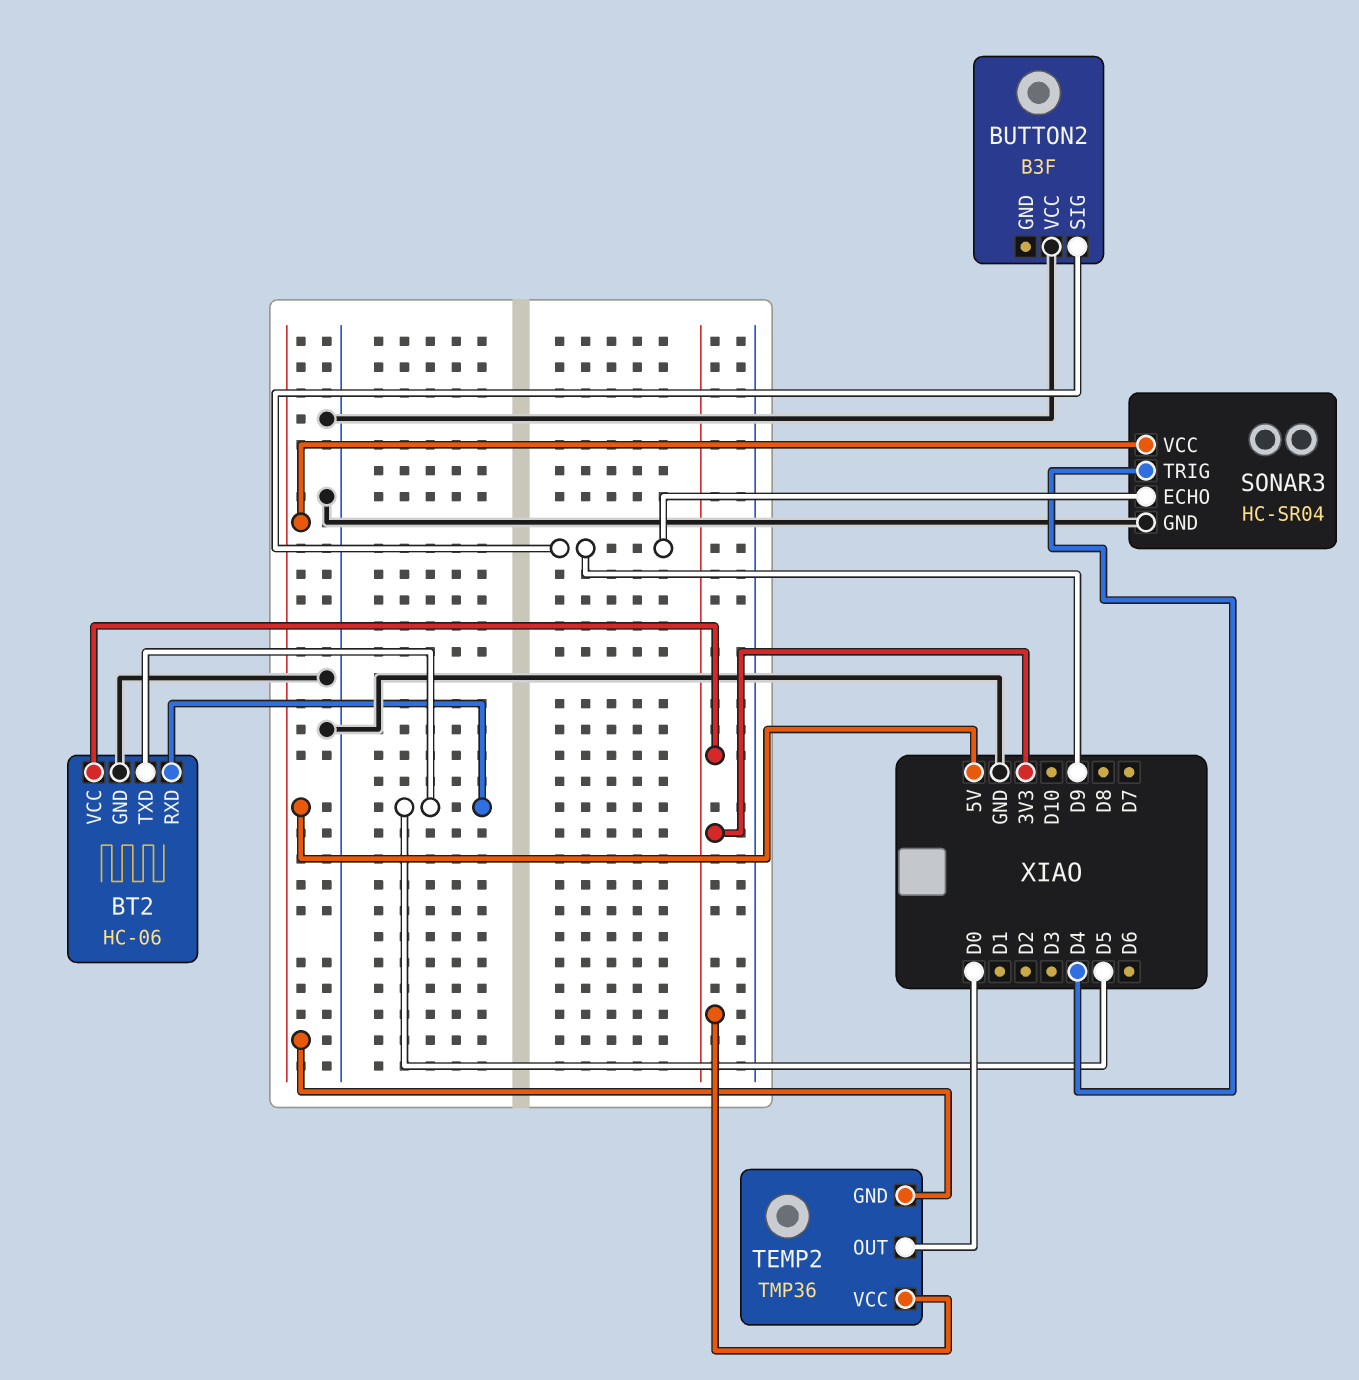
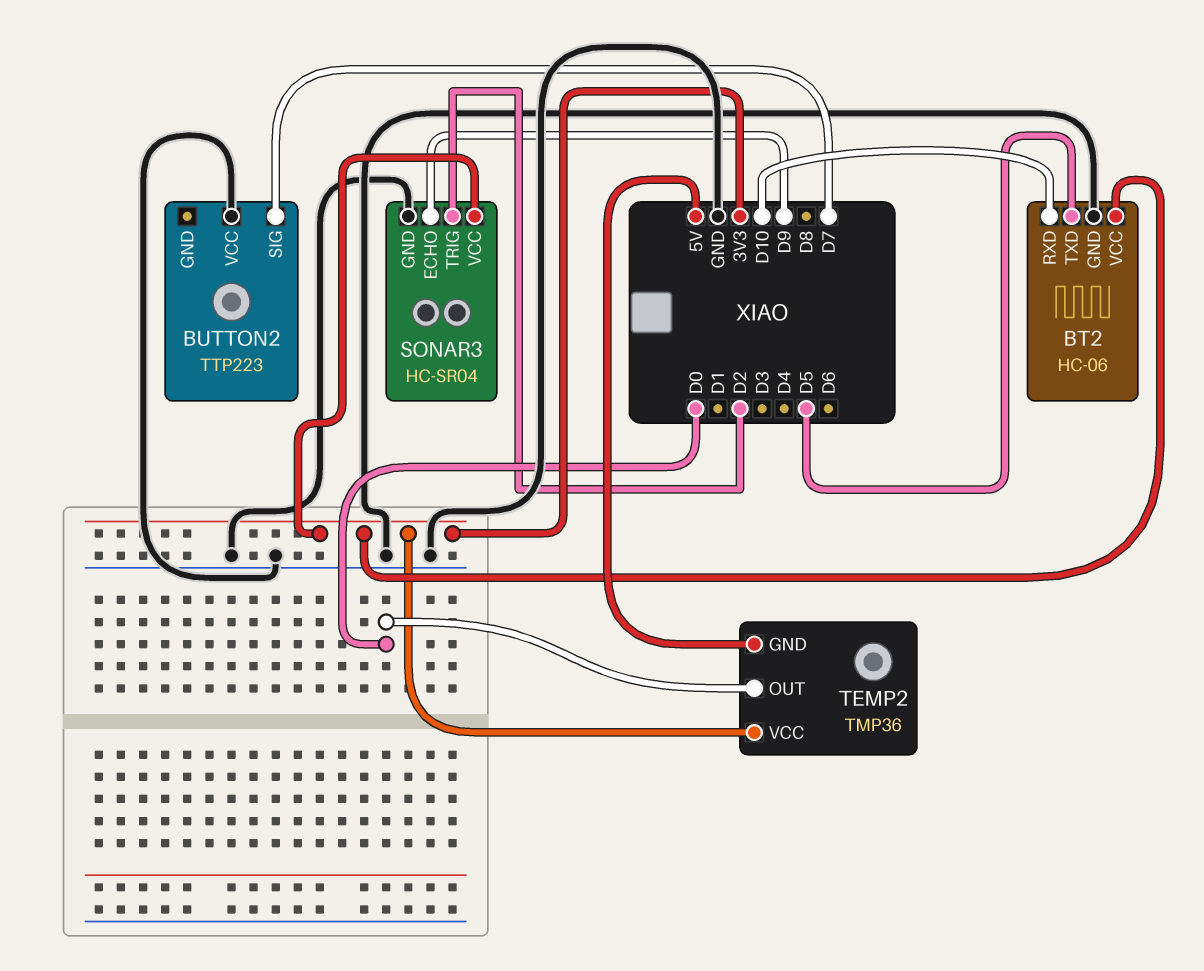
BT2 pin RXD: D5 -> D10
BUTTON2: B3F -> TTP223
BUTTON2 pin SIG: D9 -> D7
SONAR3 pin TRIG: D4 -> D2
SONAR3 pin VCC: 5V -> 3V3

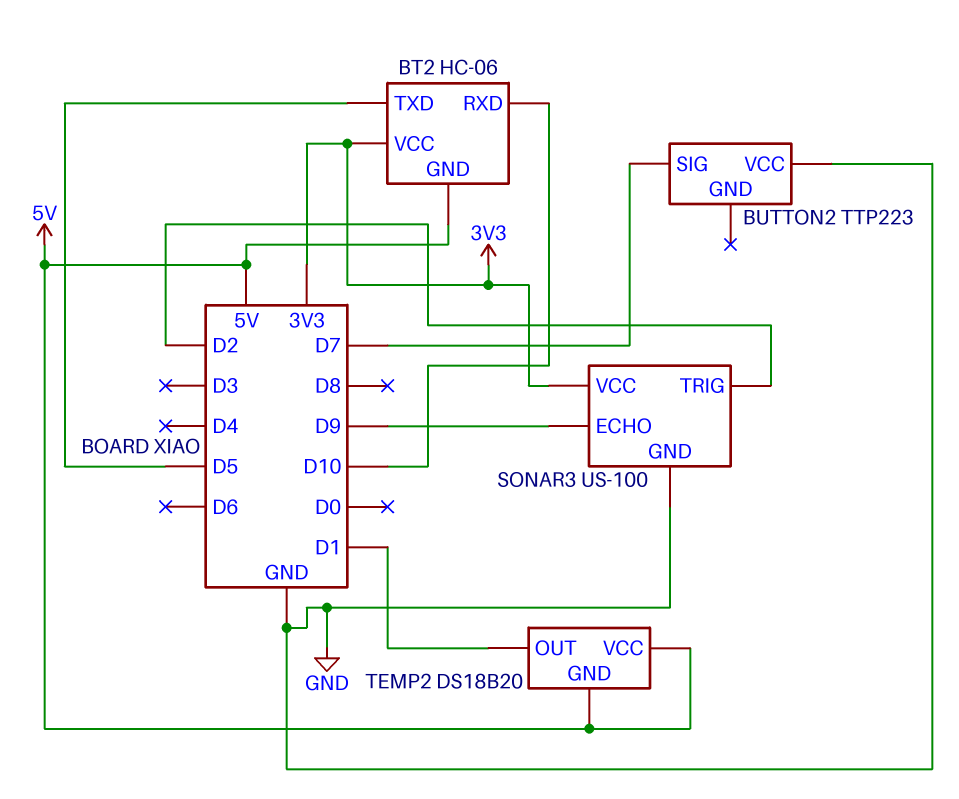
BT2 pin GND: GND -> 5V
SONAR3: HC-SR04 -> US-100
TEMP2: TMP36 -> DS18B20
TEMP2 pin OUT: D0 -> D1
TEMP2 pin VCC: 3V3 -> 5V

